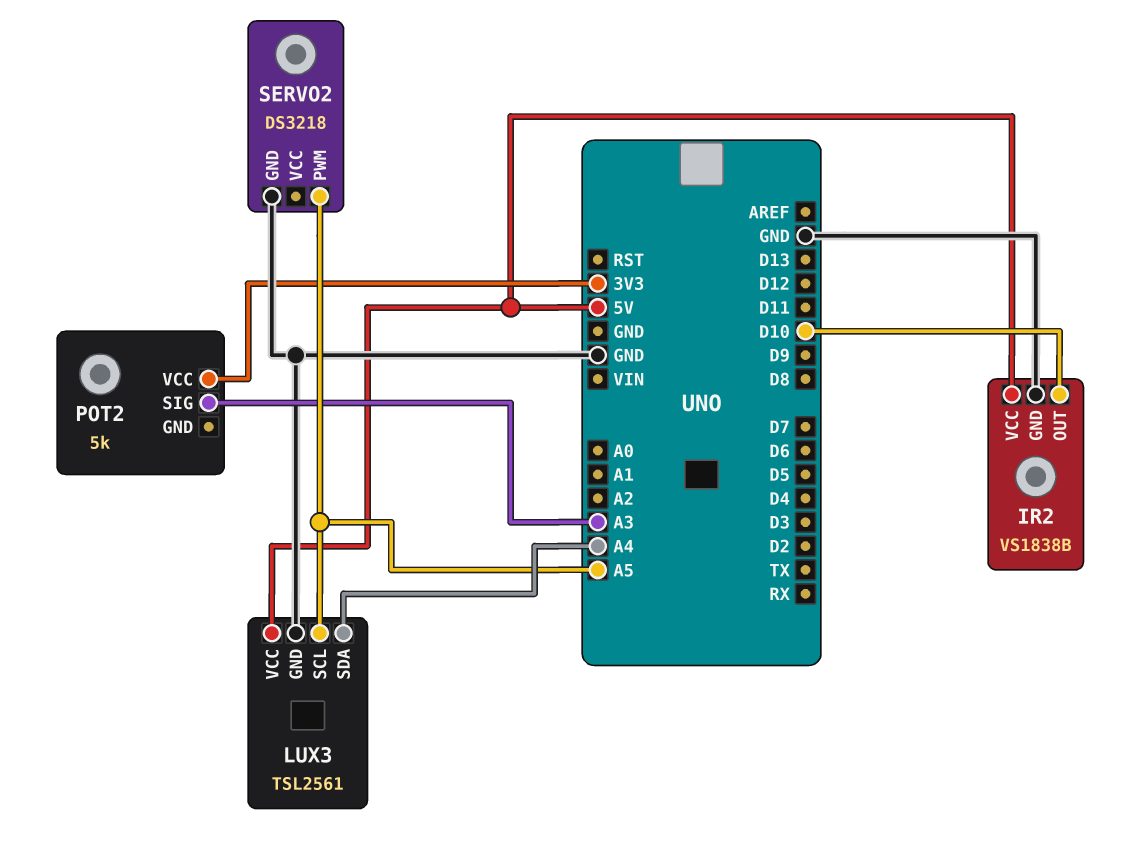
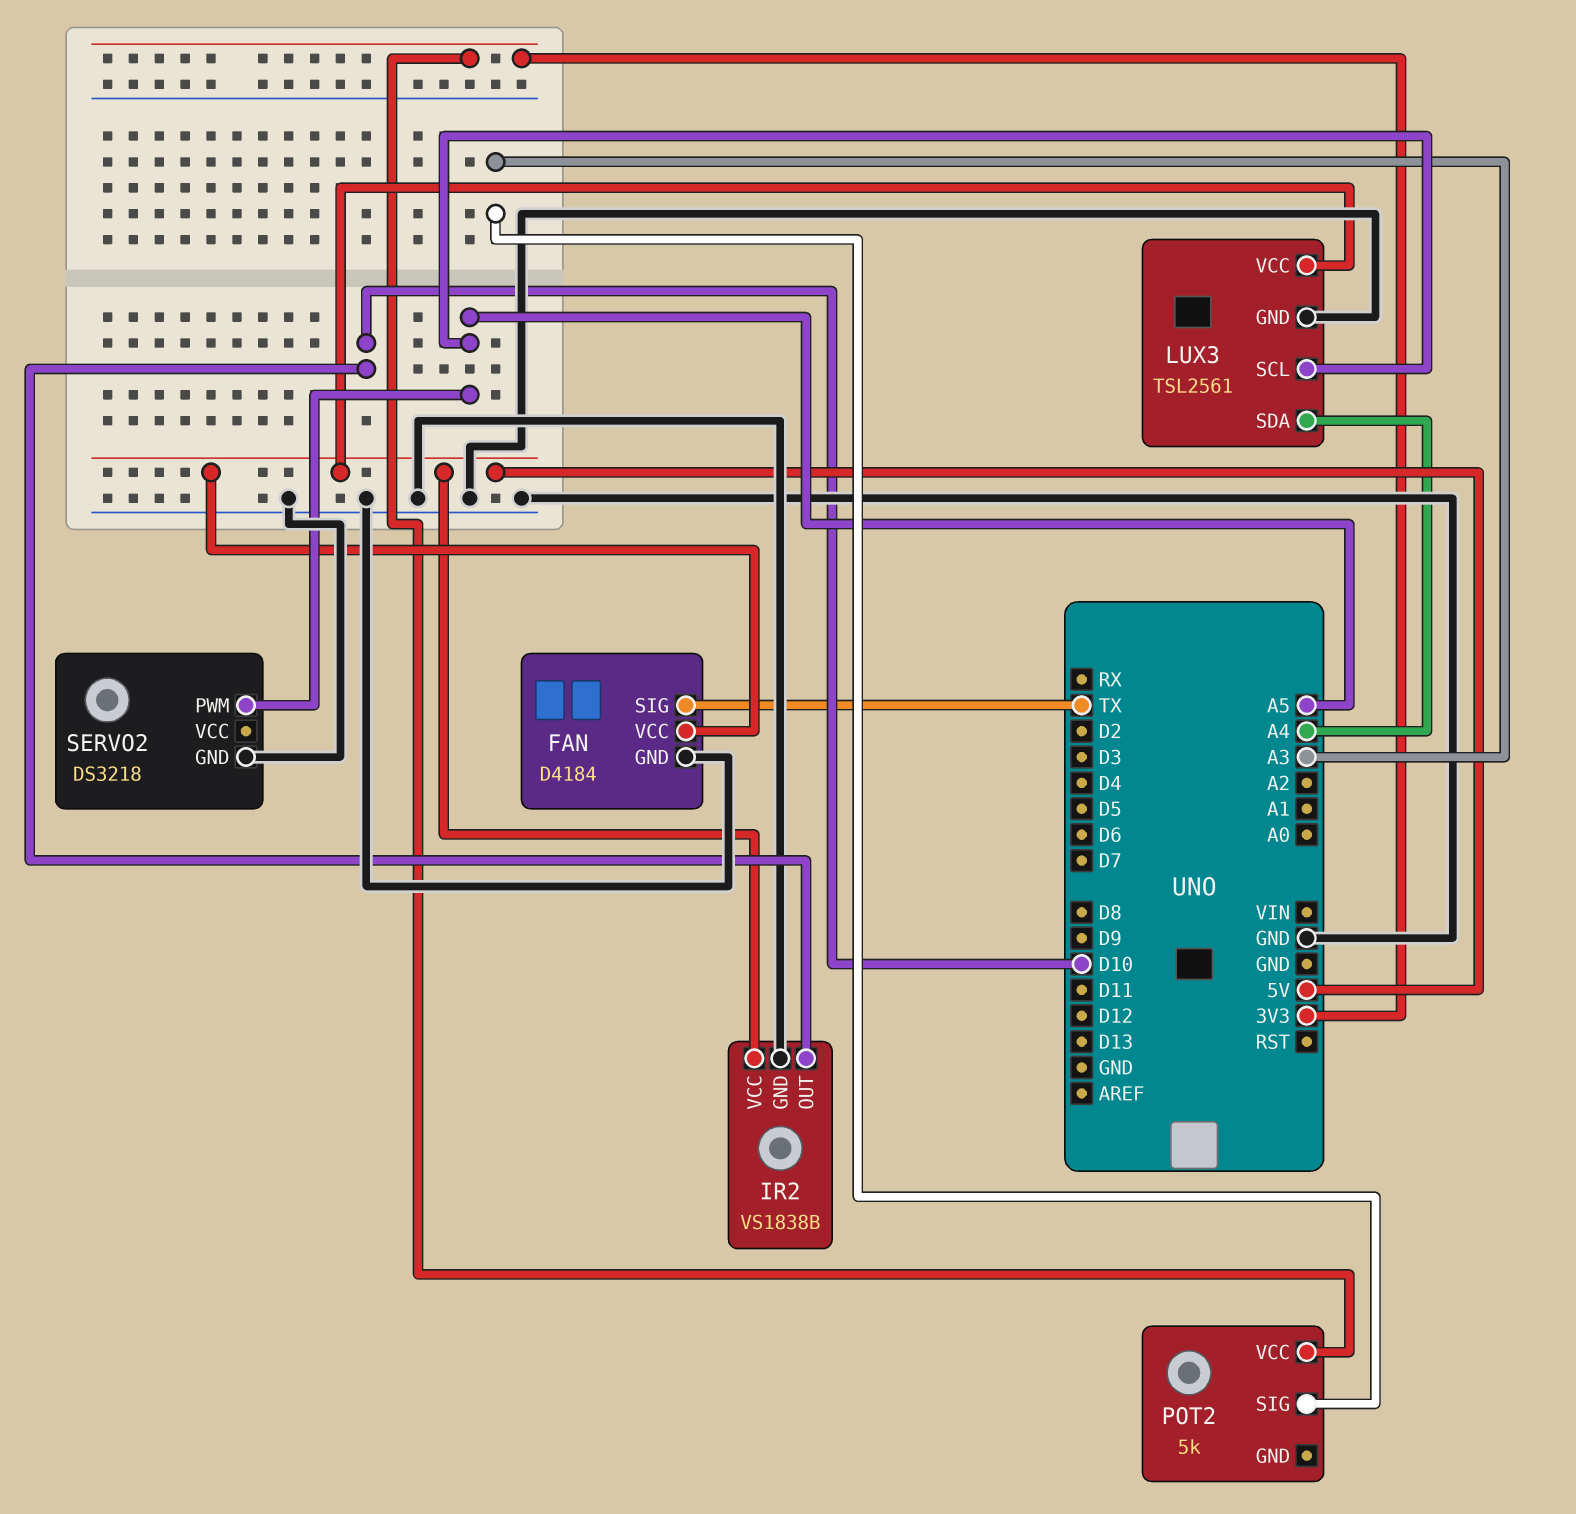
FAN: none -> D4184
FAN pin GND: none -> GND
FAN pin SIG: none -> TX
FAN pin VCC: none -> 5V

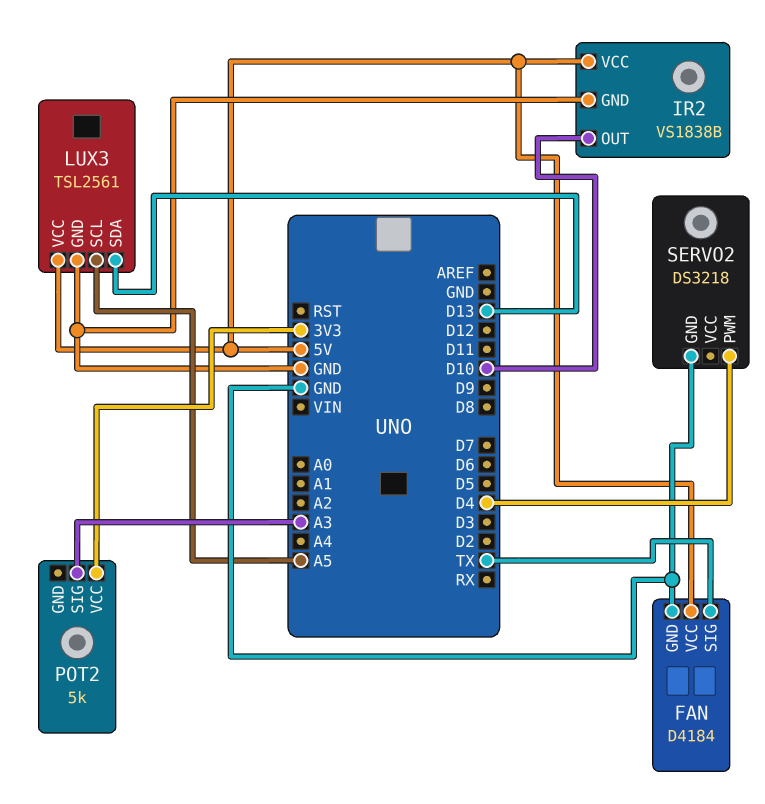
LUX3 pin SDA: A4 -> D13
SERVO2 pin PWM: A5 -> D4

